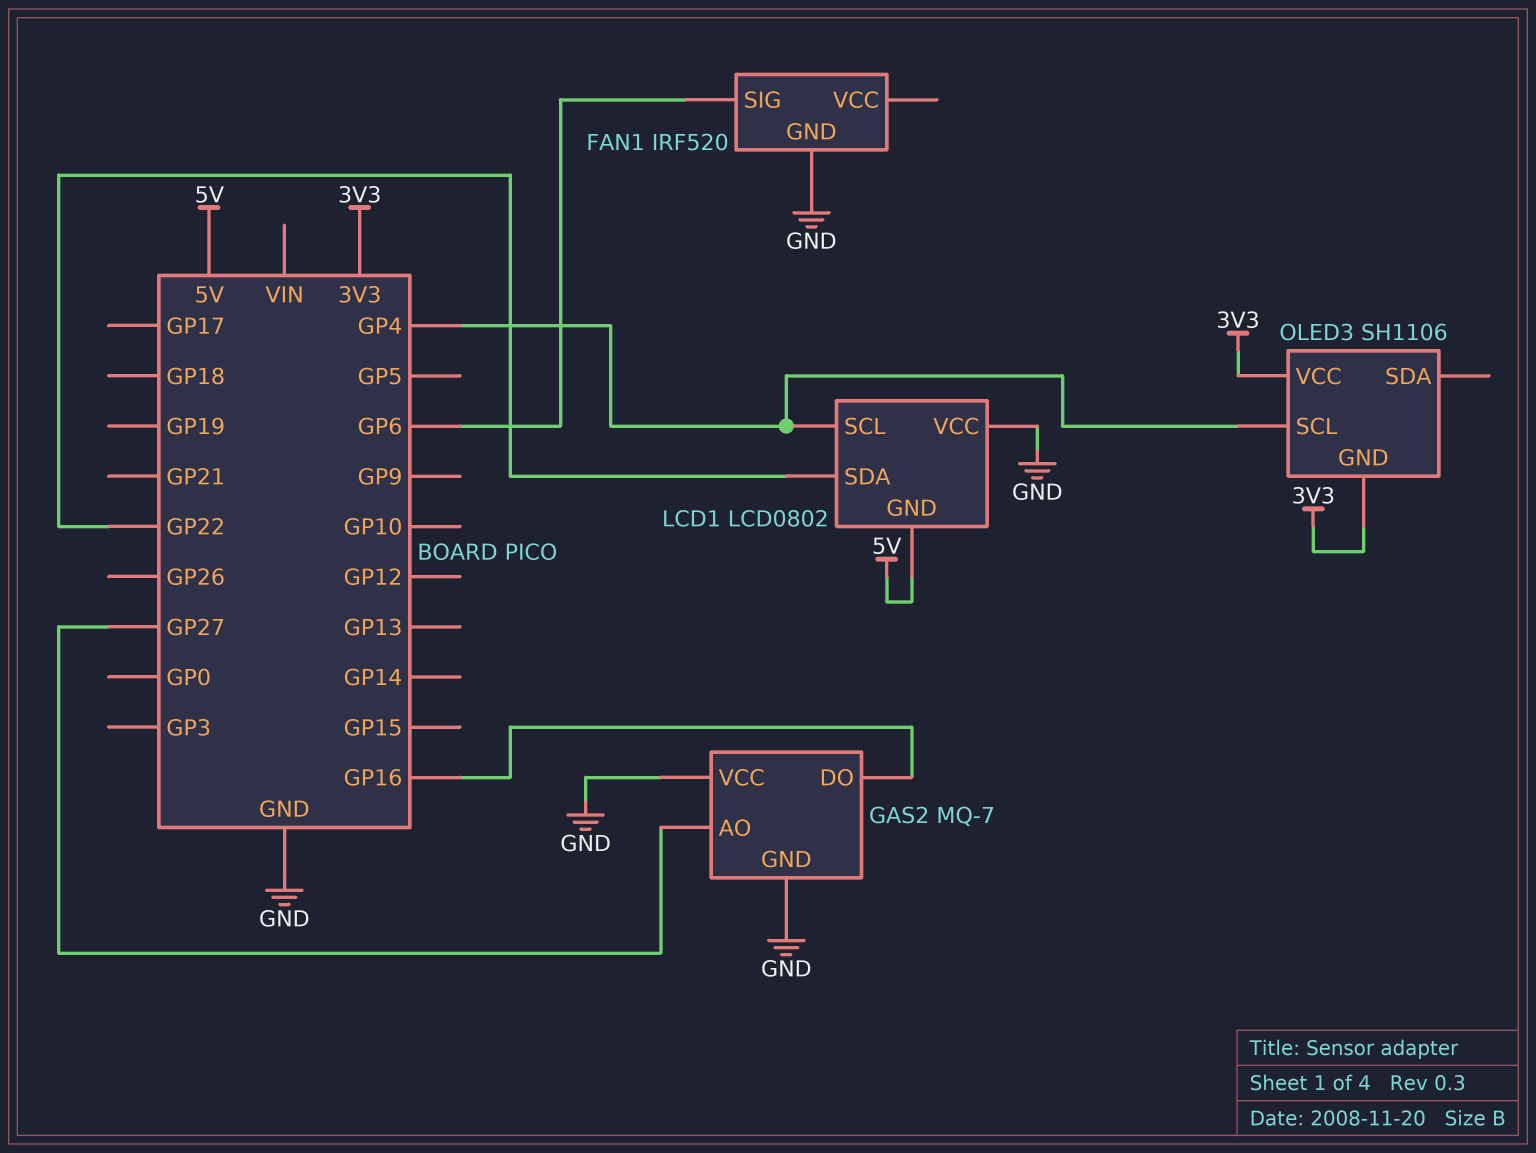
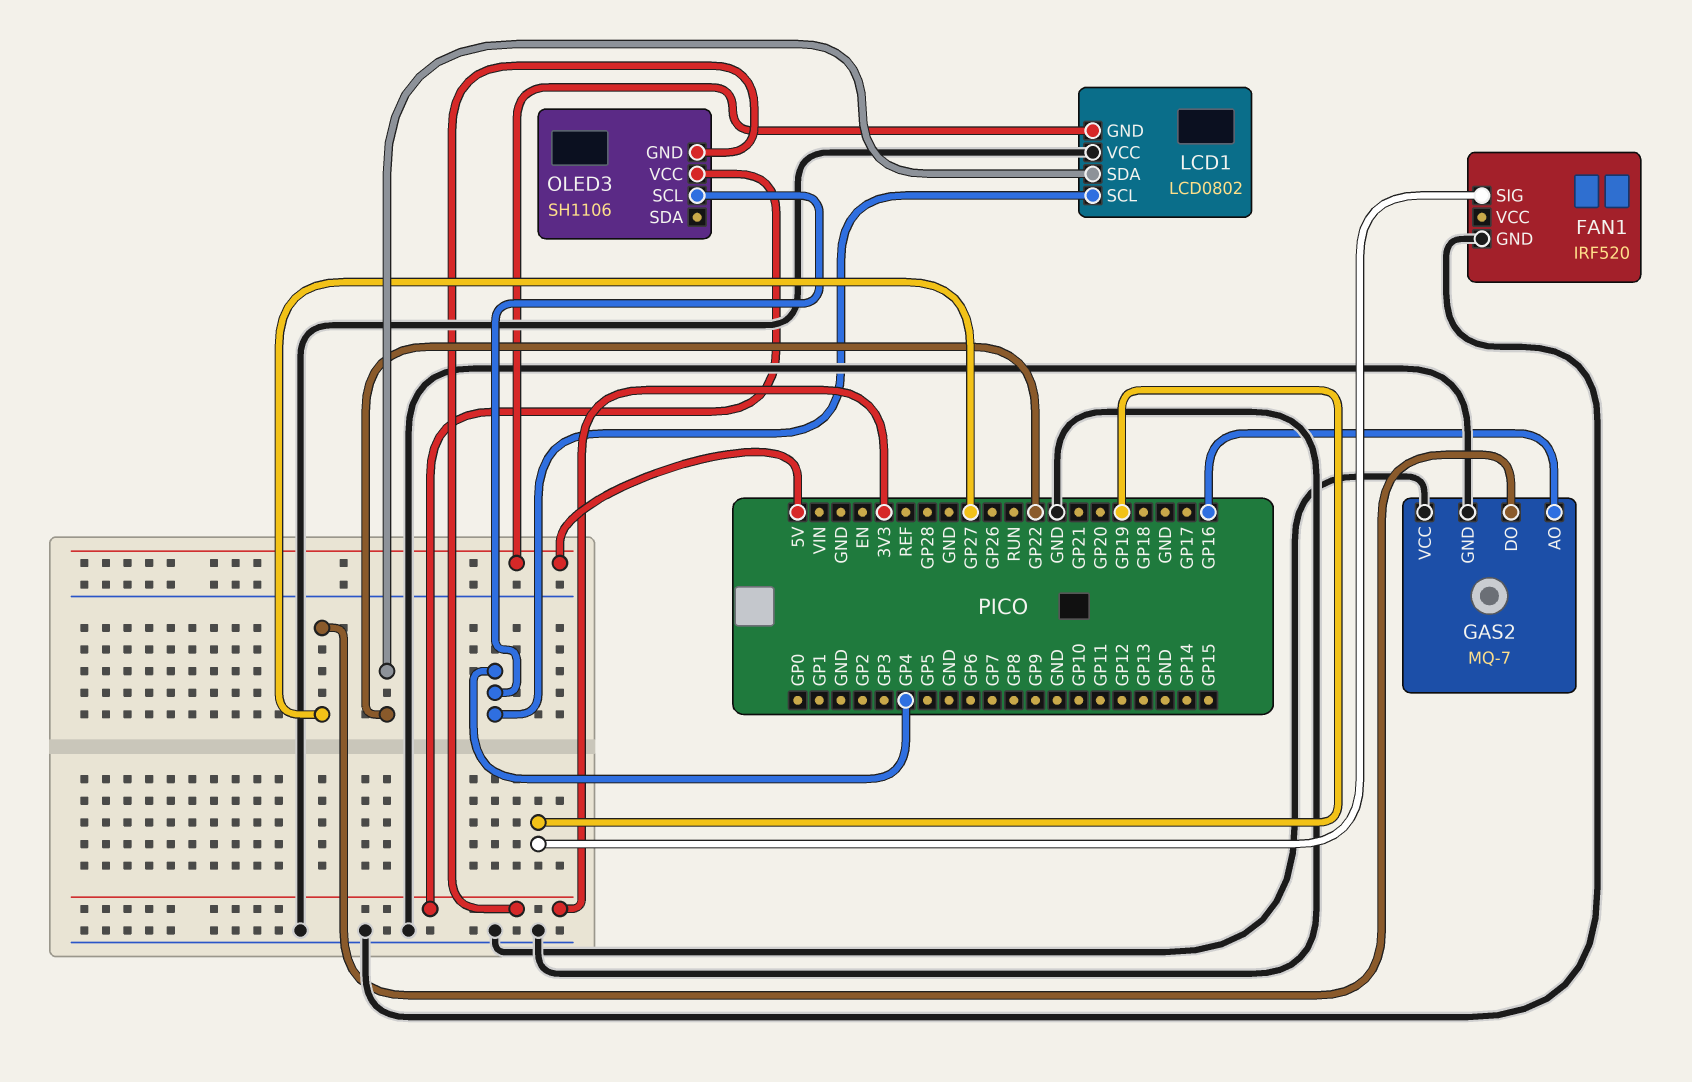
FAN1 pin SIG: GP6 -> GP19
GAS2 pin AO: GP27 -> GP16
GAS2 pin DO: GP16 -> GP27

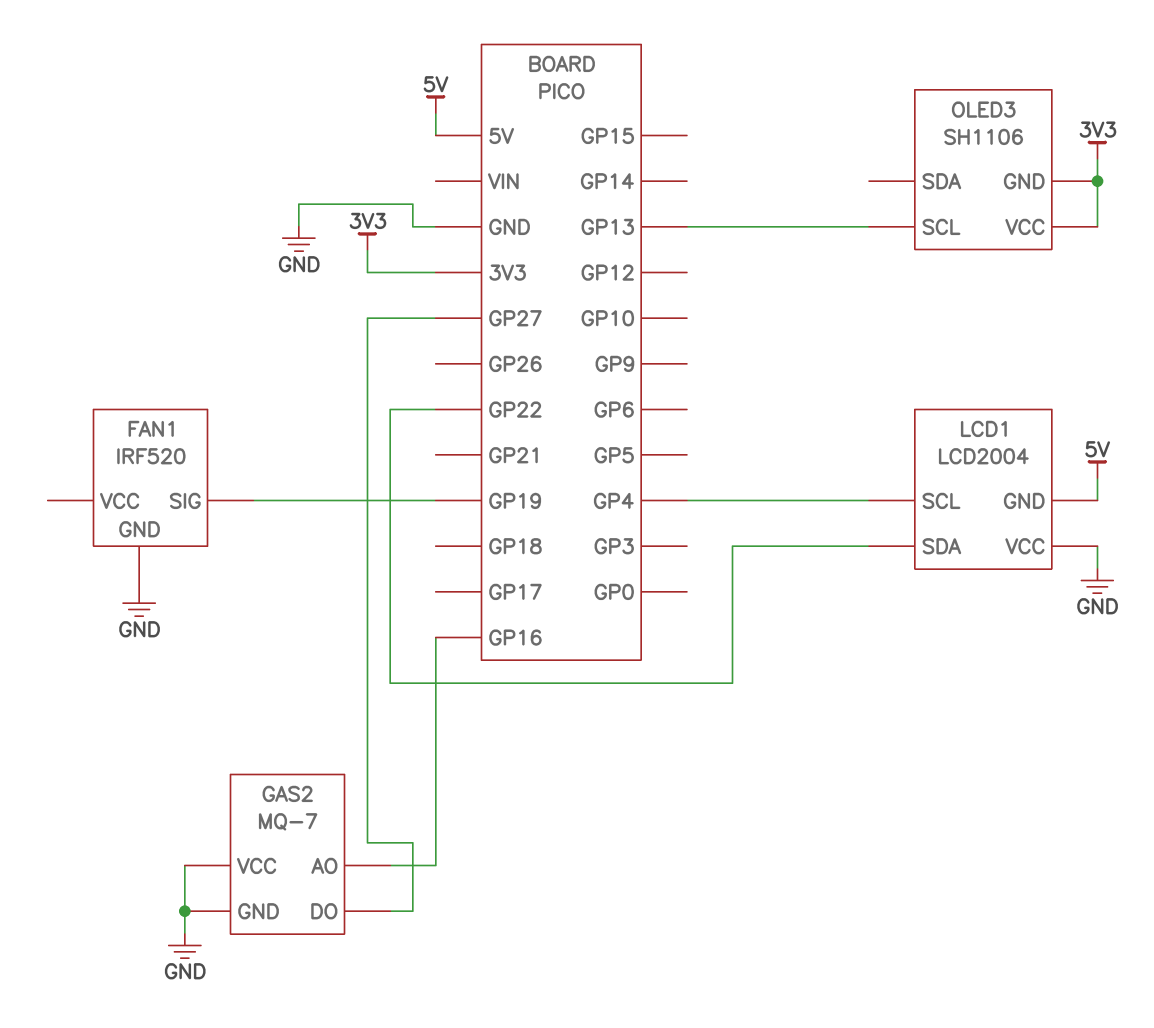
LCD1: LCD0802 -> LCD2004
OLED3 pin SCL: GP4 -> GP13

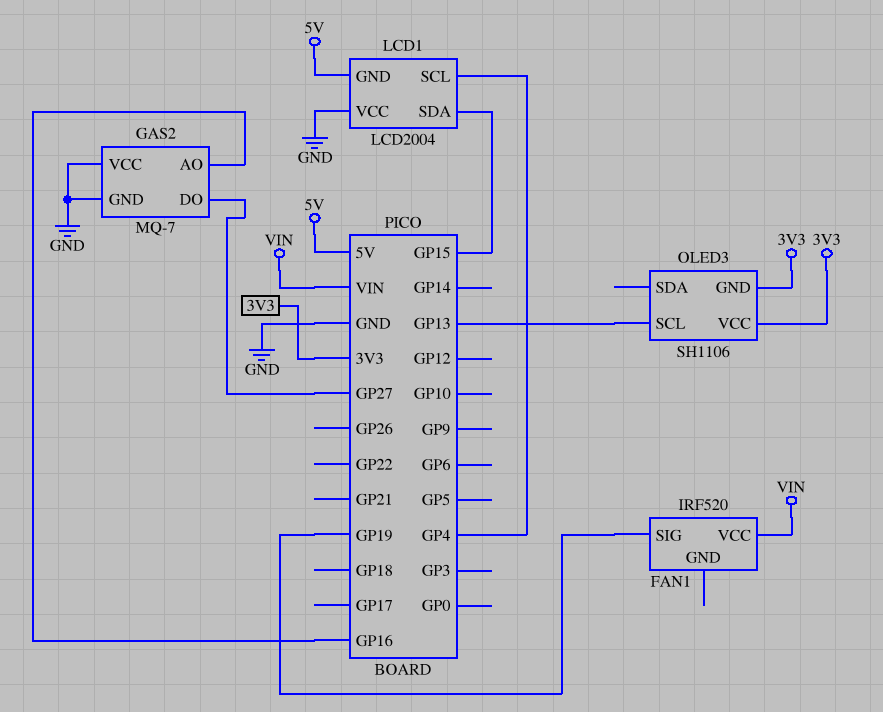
FAN1 pin GND: GND -> none
FAN1 pin VCC: none -> VIN
LCD1 pin SDA: GP22 -> GP15

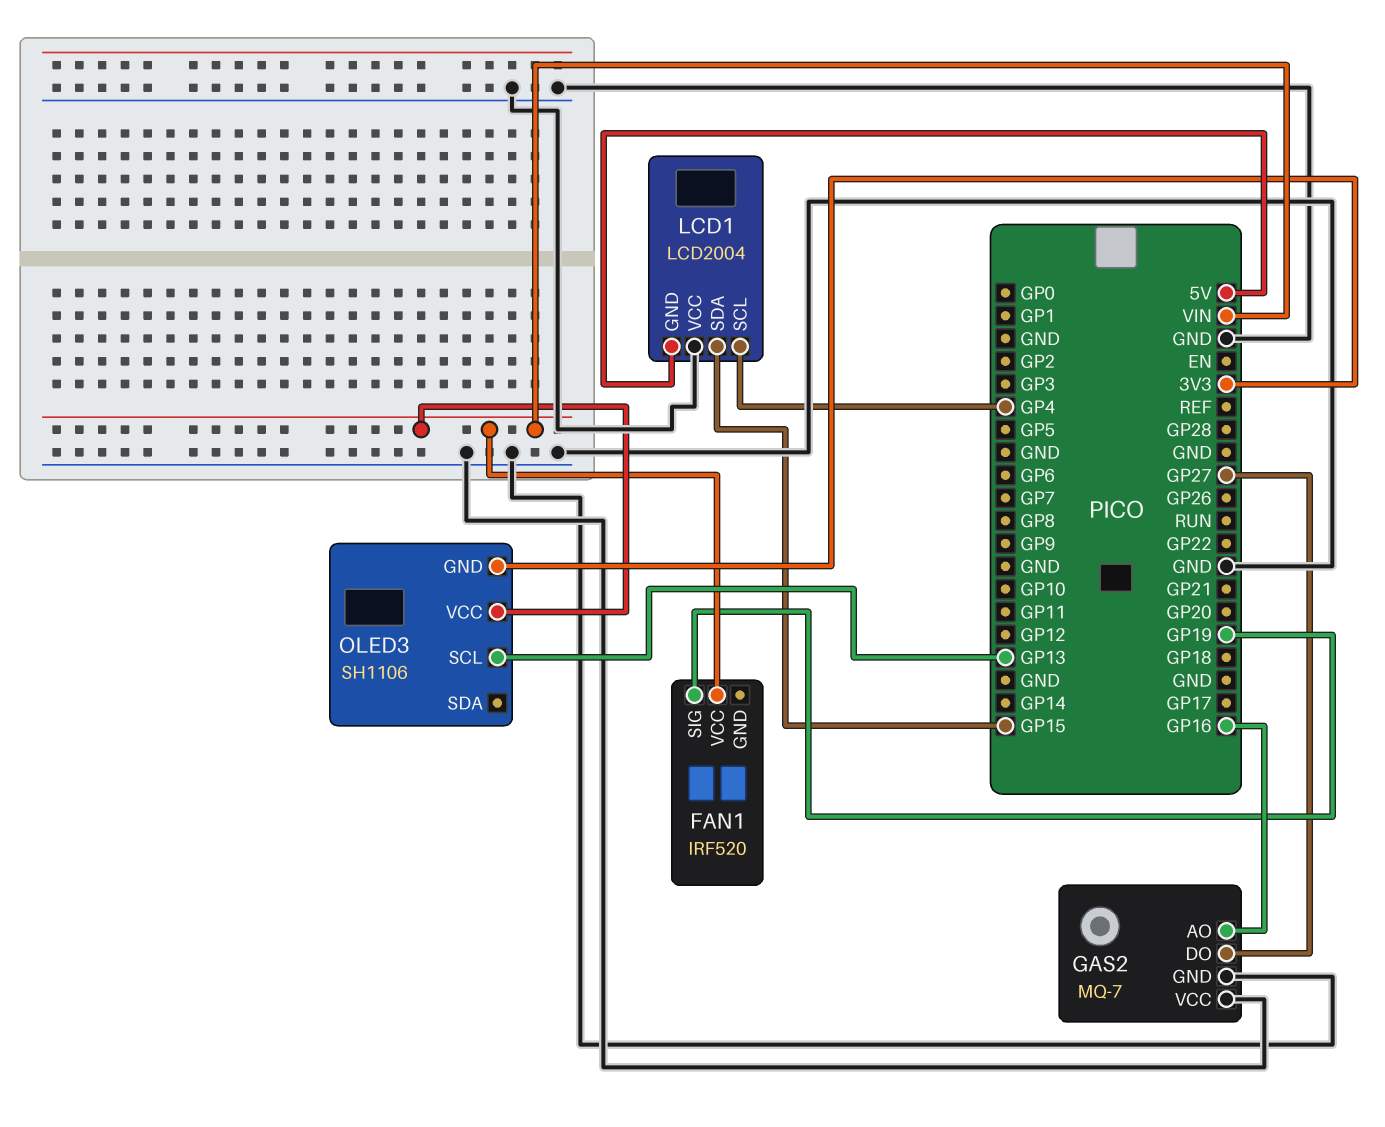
OLED3 pin VCC: 3V3 -> VIN

